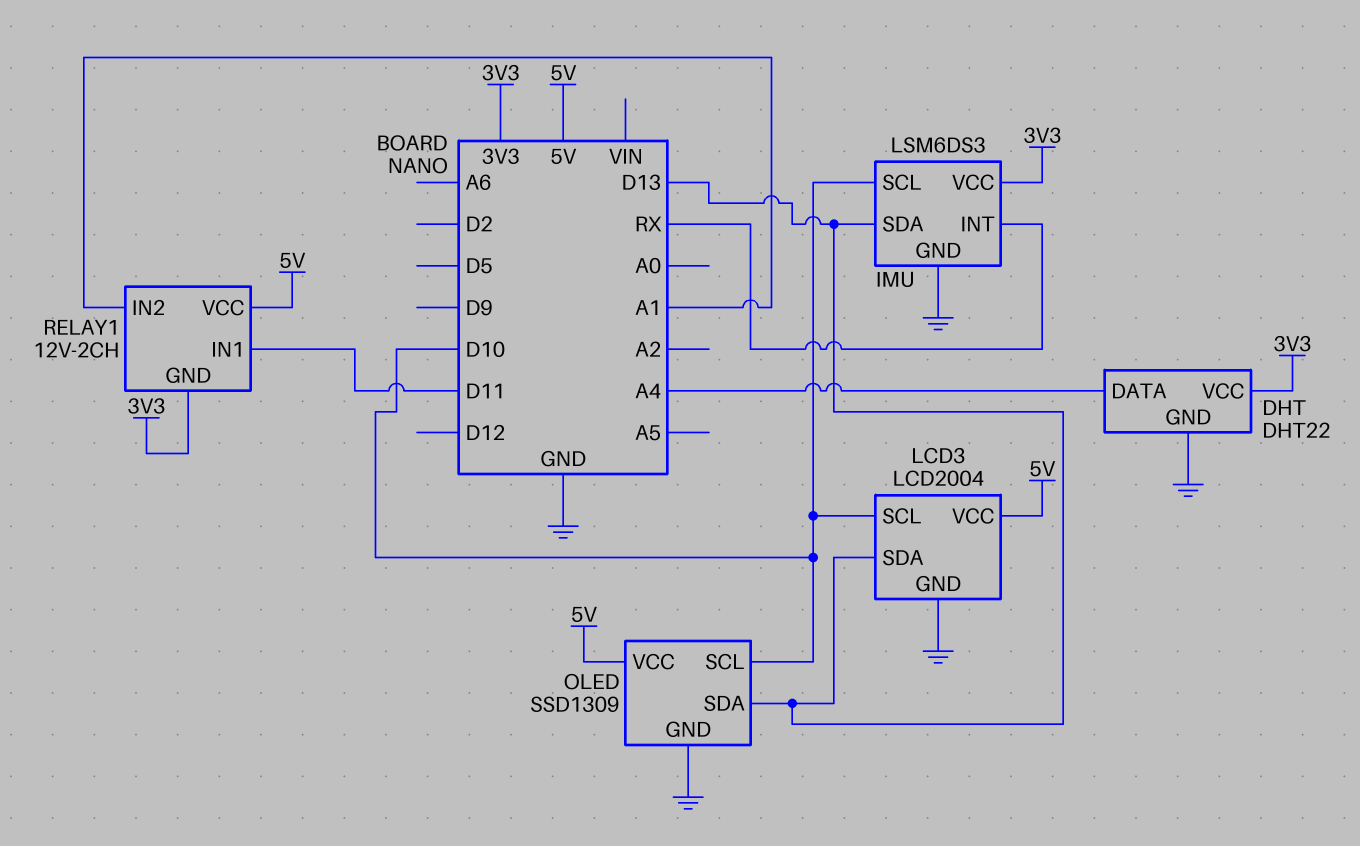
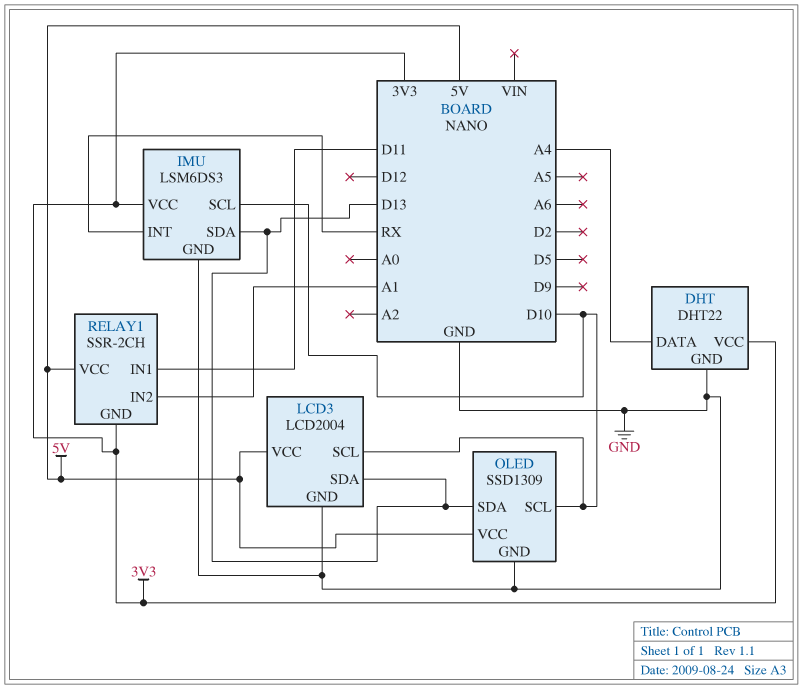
RELAY1: 12V-2CH -> SSR-2CH

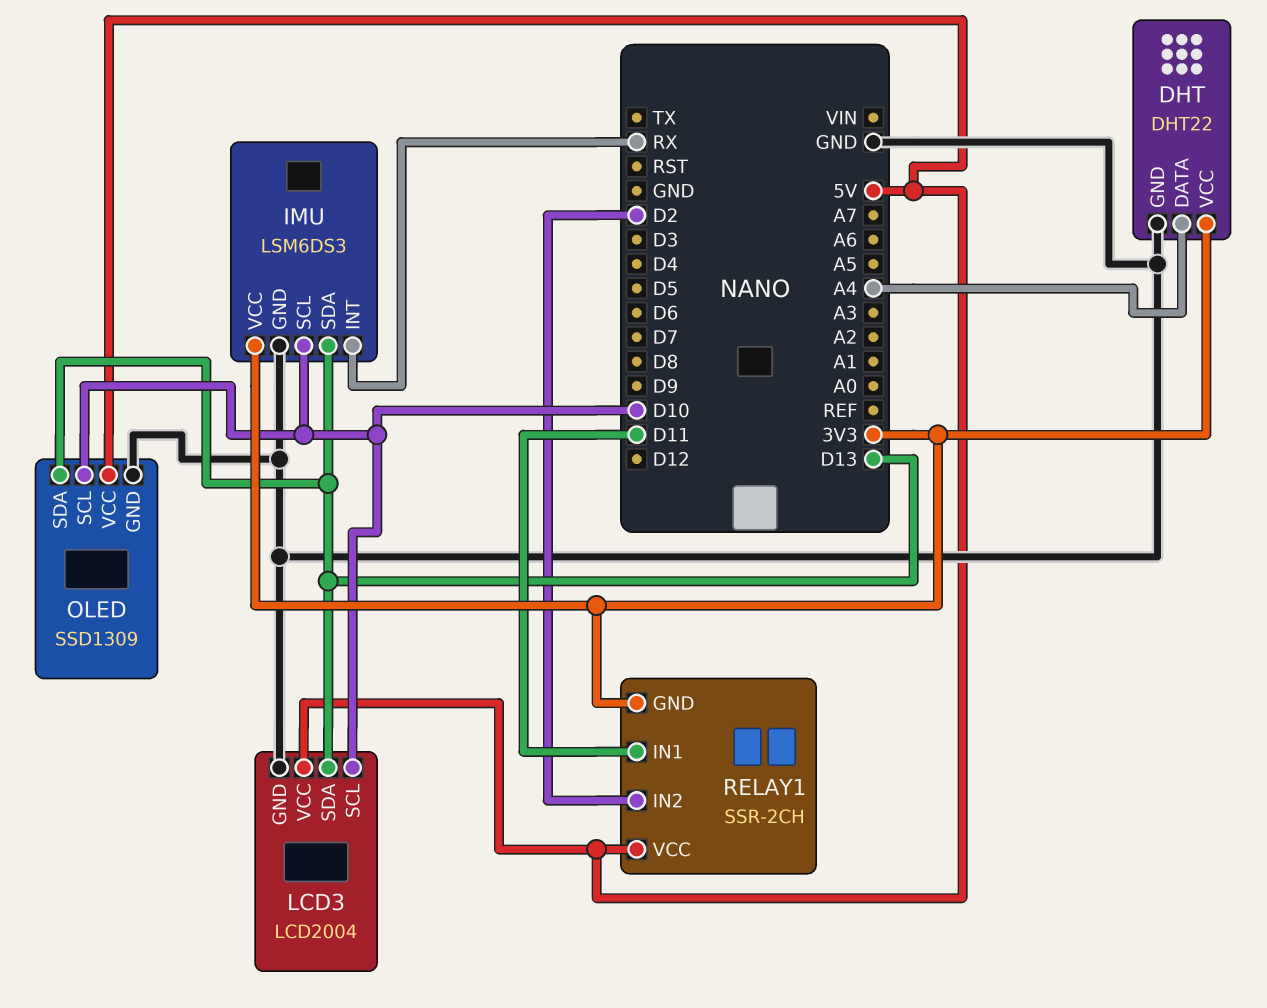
RELAY1 pin IN2: A1 -> D2

